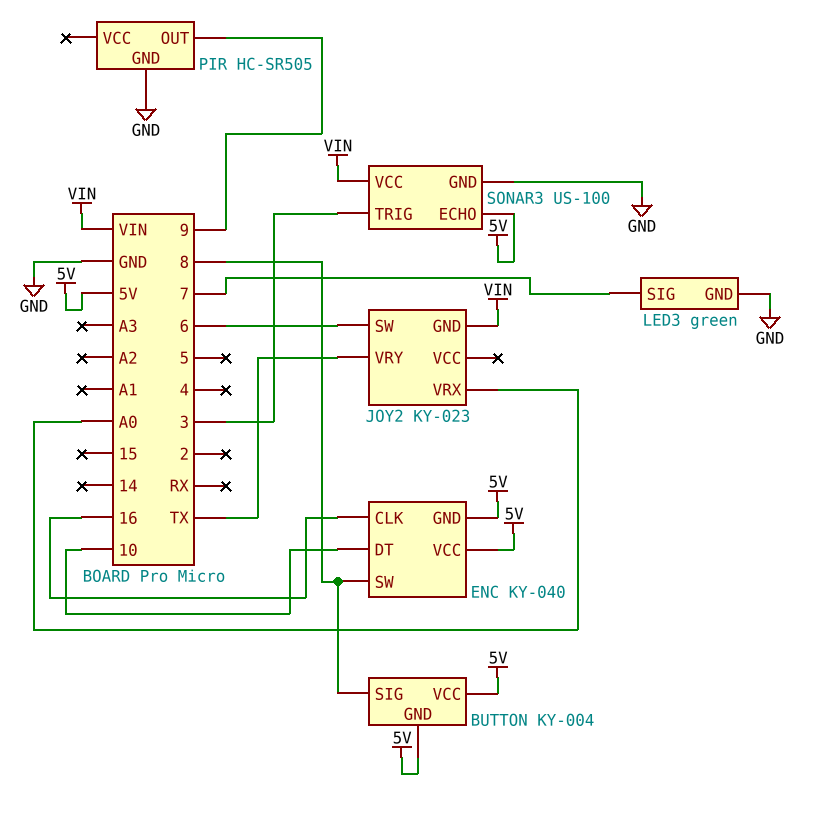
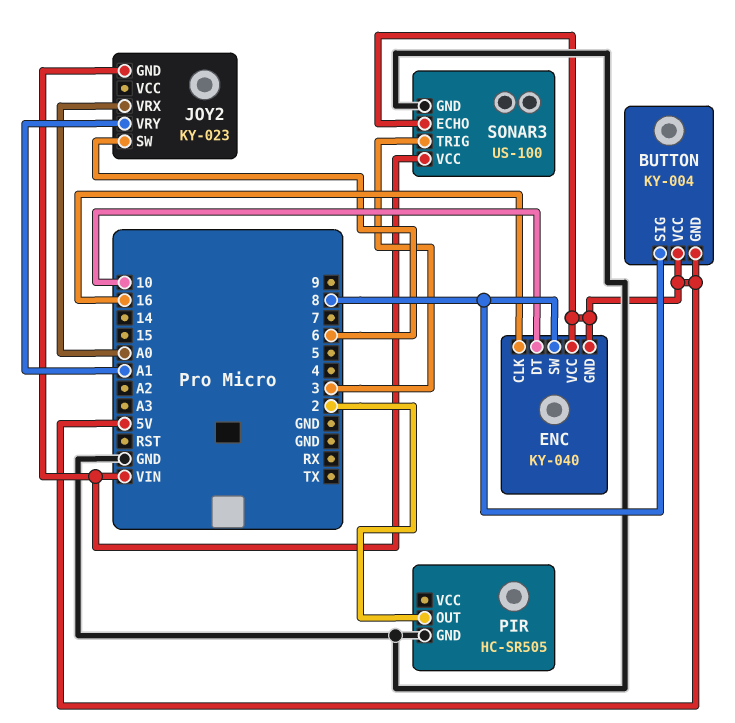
JOY2 pin VRY: TX -> A1
LED3: green -> none
LED3 pin GND: GND -> none
LED3 pin SIG: 7 -> none
PIR pin OUT: 9 -> 2

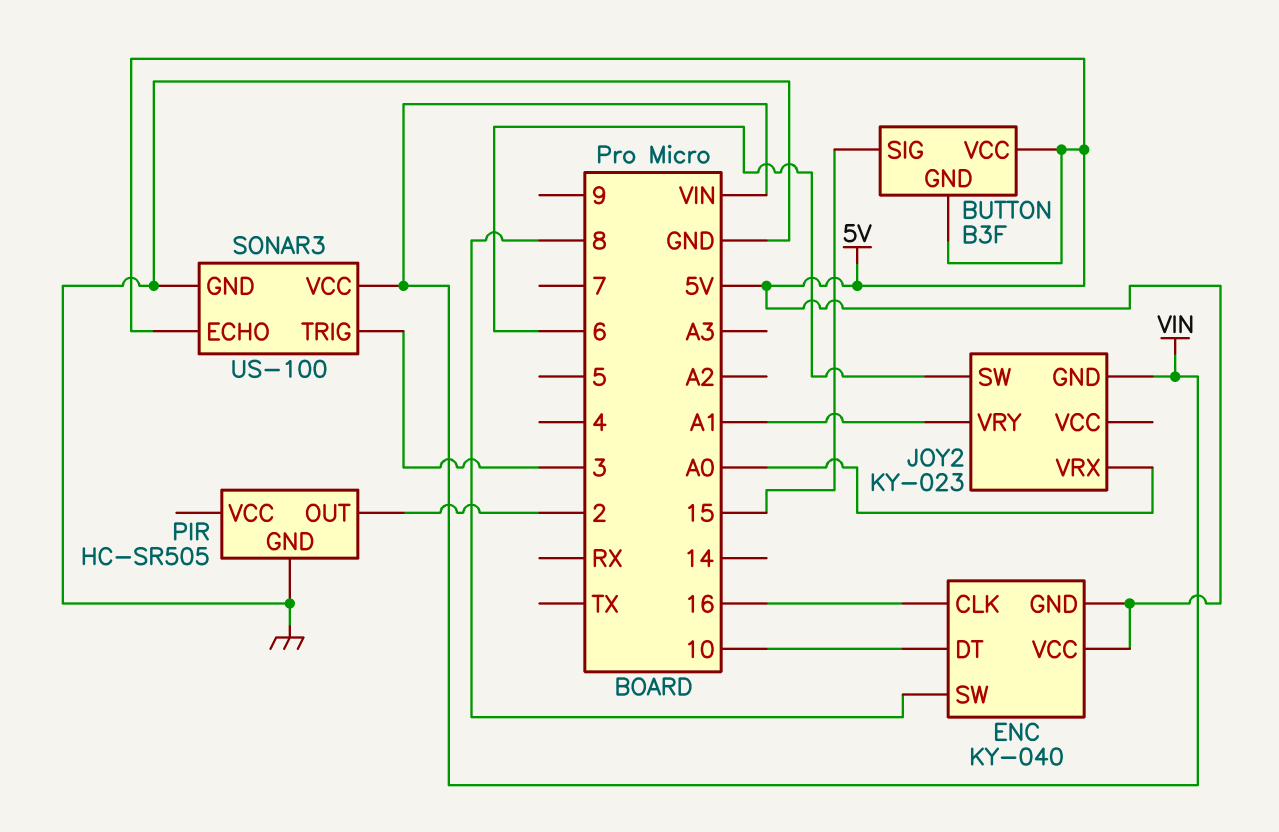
BUTTON: KY-004 -> B3F
BUTTON pin SIG: 8 -> 15

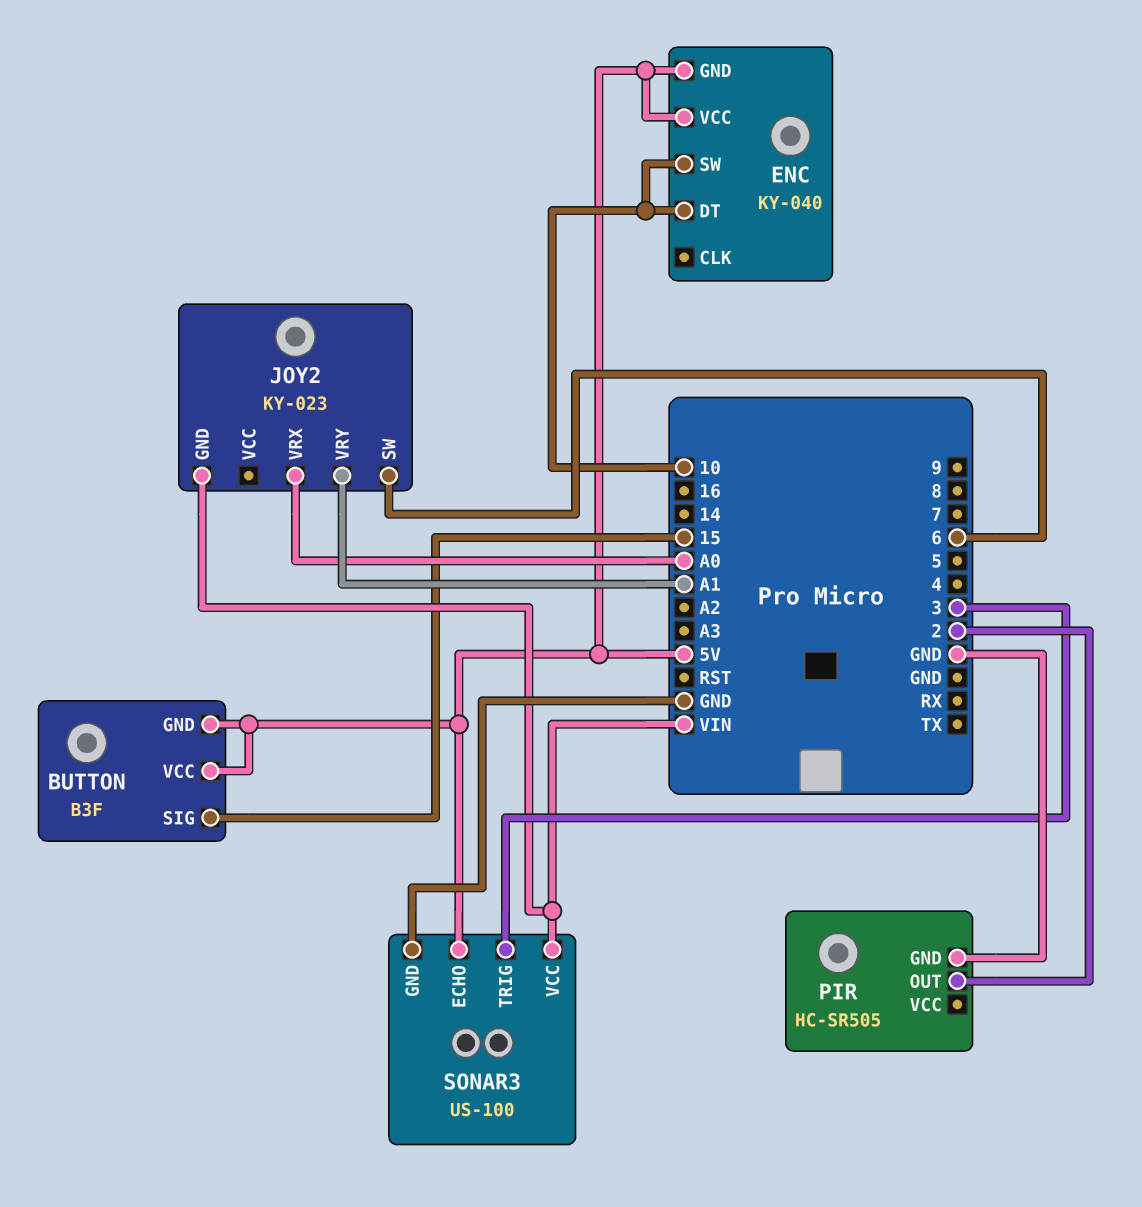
ENC pin CLK: 16 -> none
ENC pin SW: 8 -> 10

